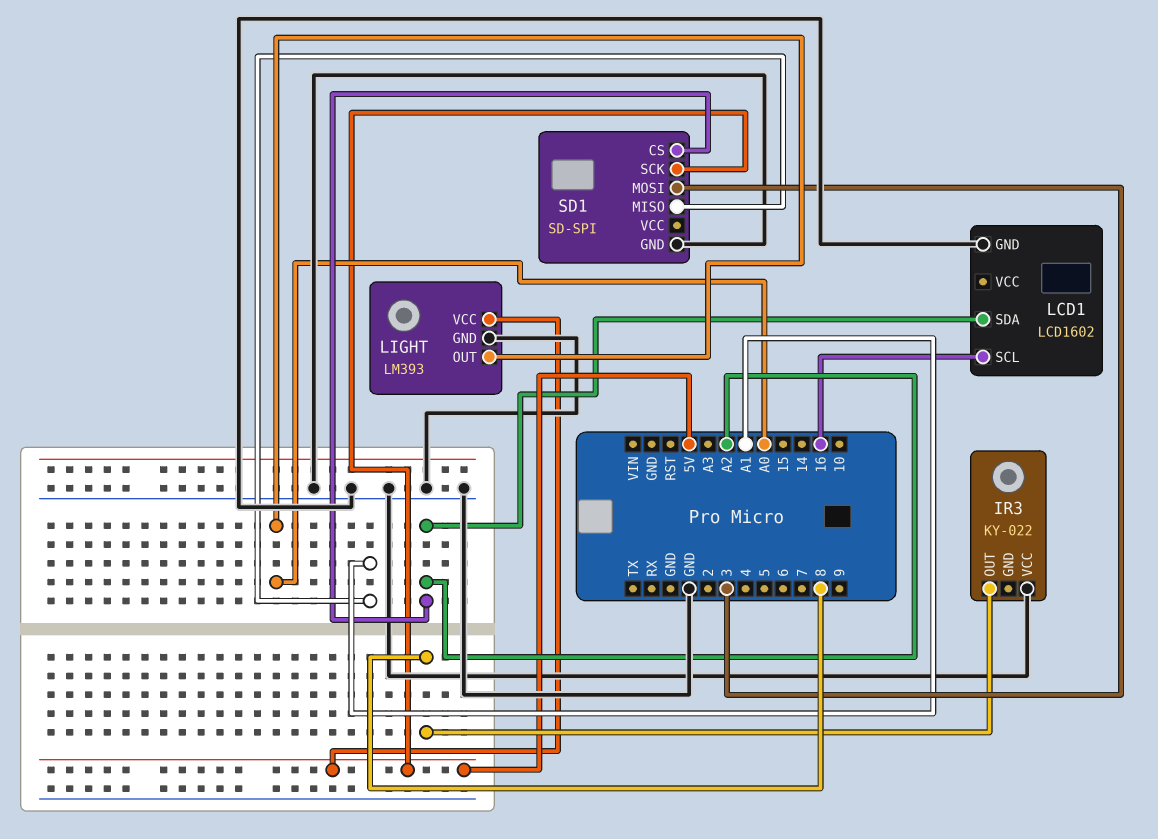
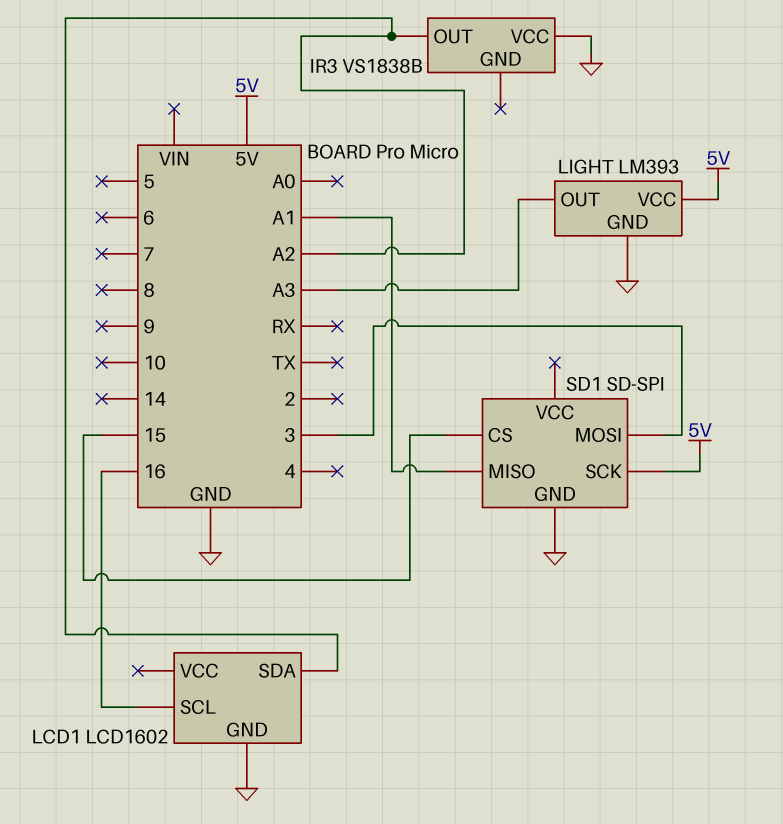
IR3: KY-022 -> VS1838B
IR3 pin OUT: 8 -> A2
LIGHT pin OUT: A0 -> A3
SD1 pin CS: A2 -> 15

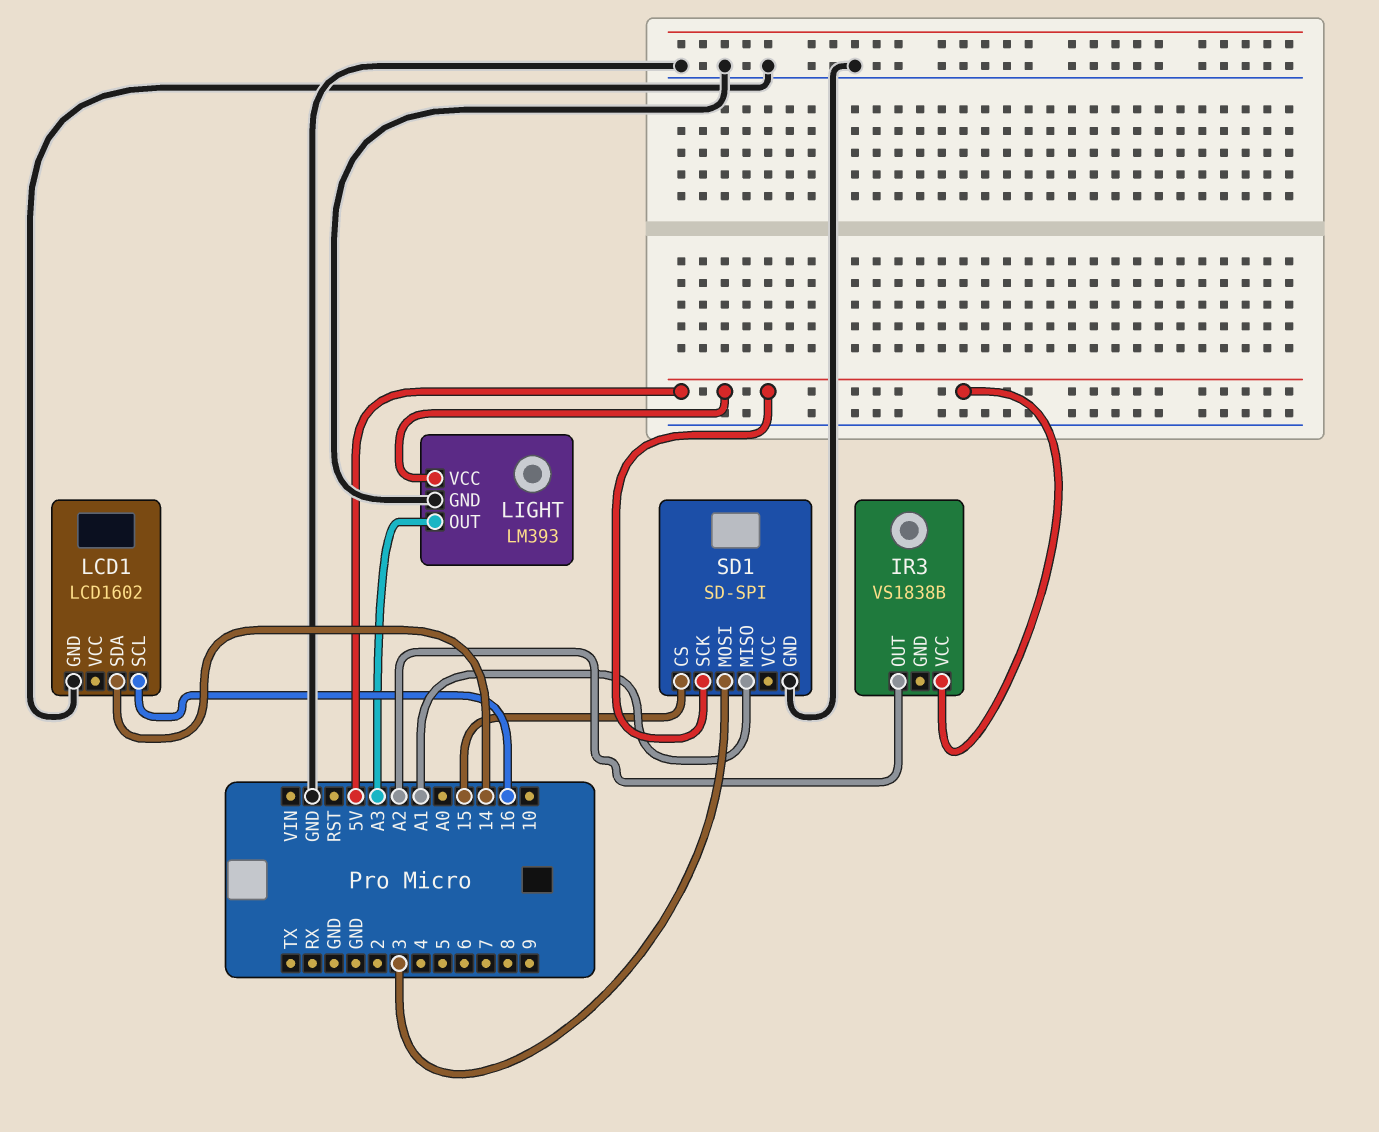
IR3 pin VCC: GND -> 5V
LCD1 pin SDA: A2 -> 14

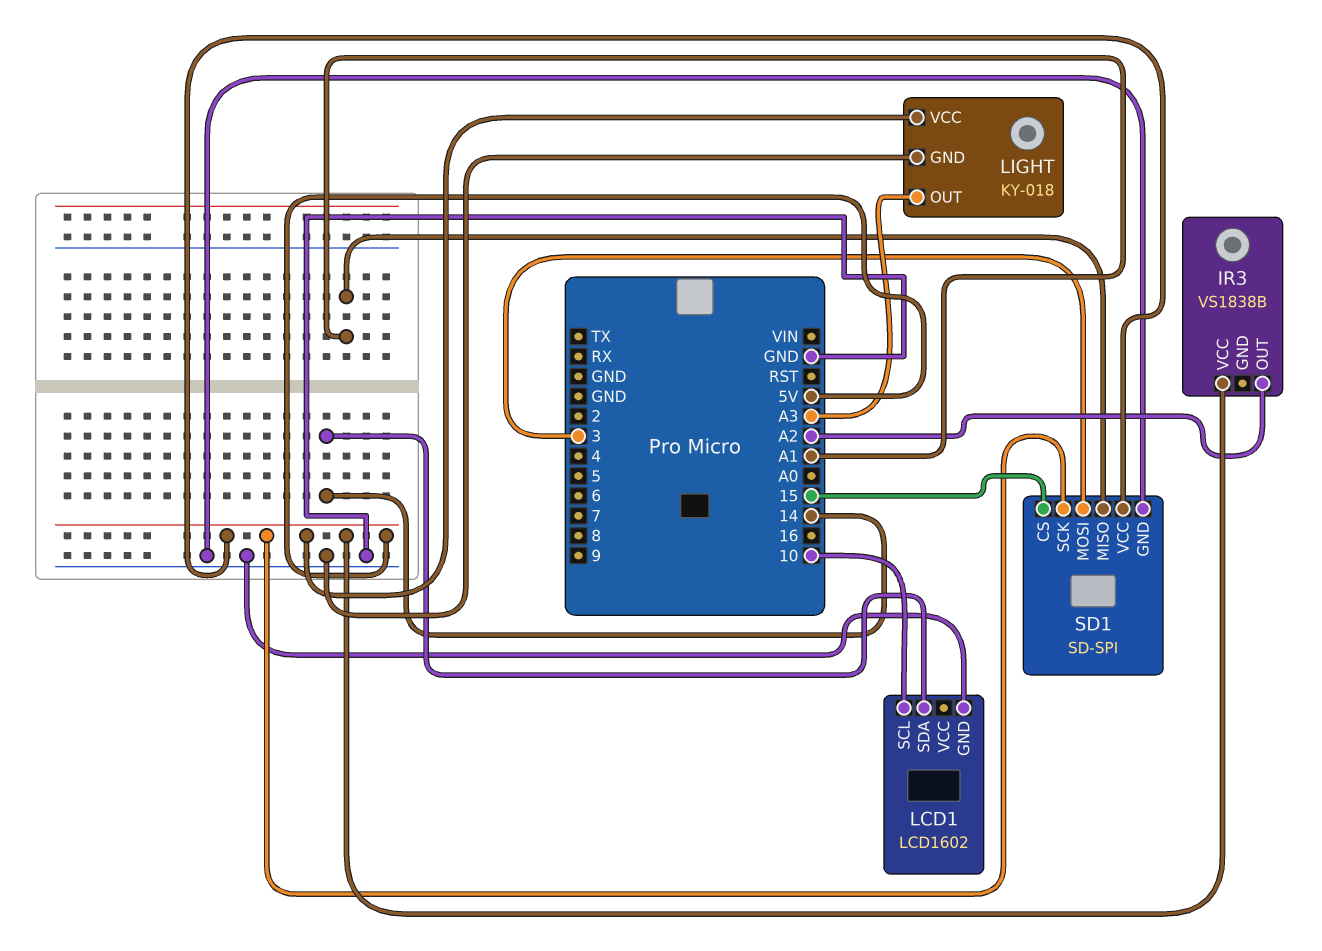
LCD1 pin SCL: 16 -> 10
LIGHT: LM393 -> KY-018
SD1 pin VCC: none -> 5V

